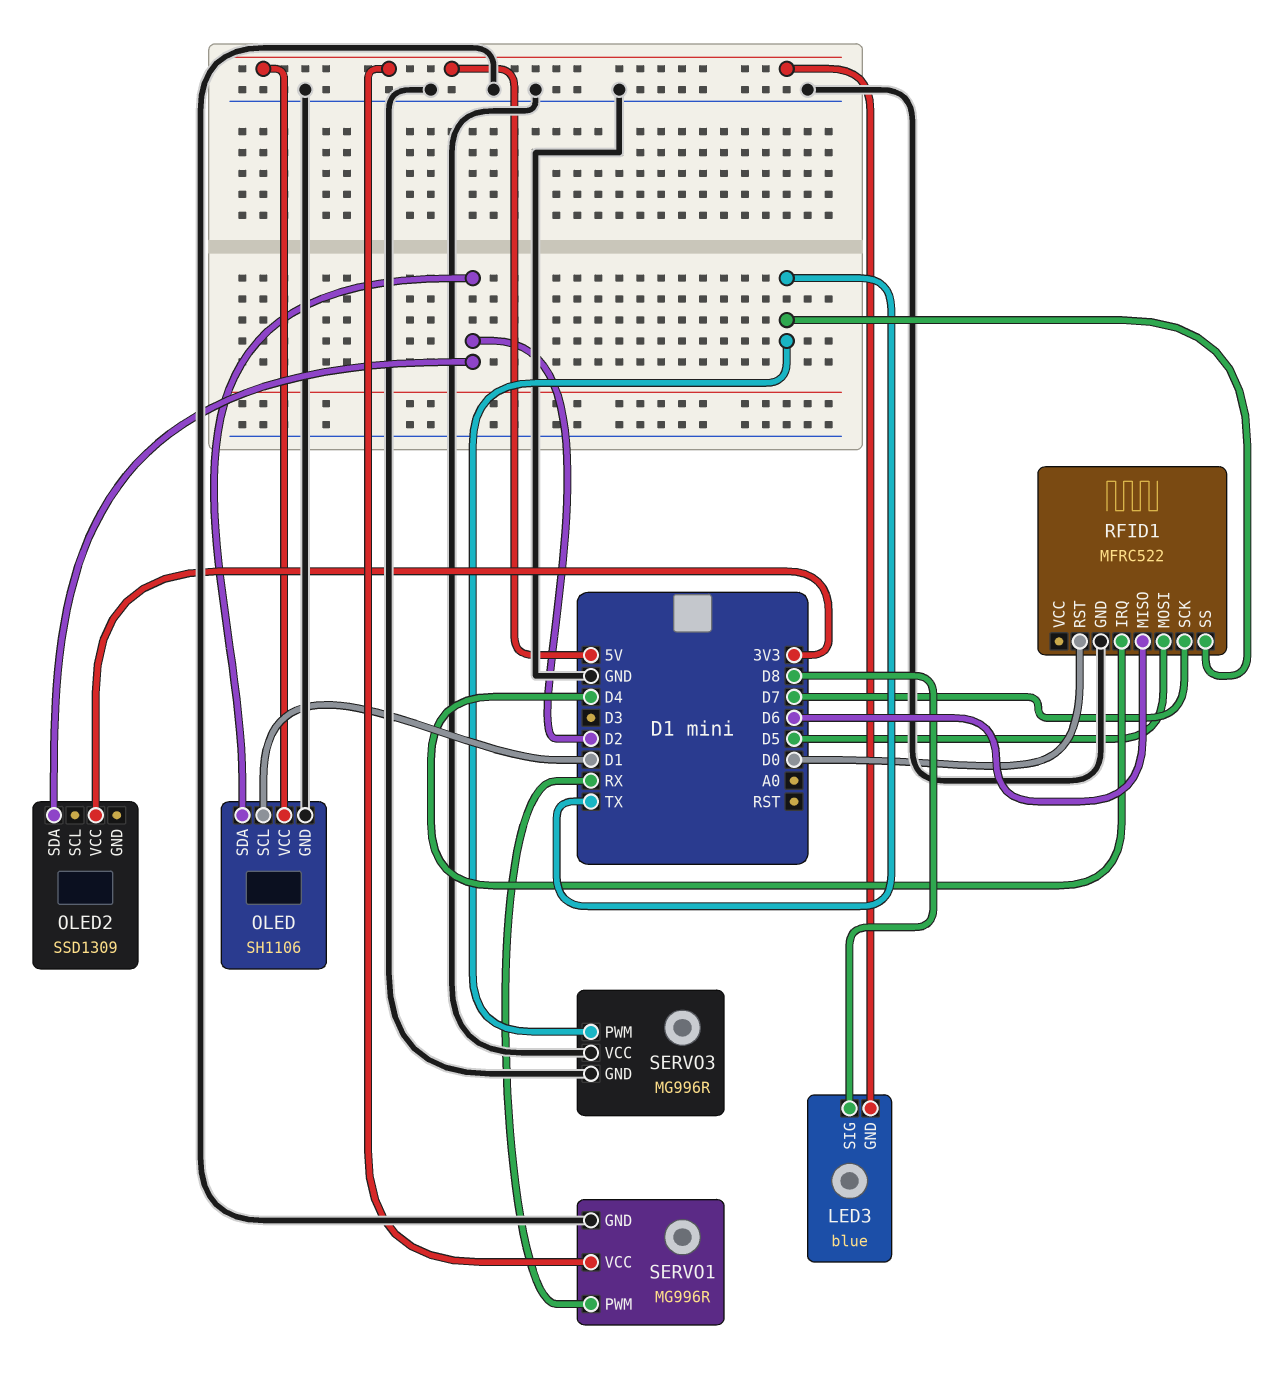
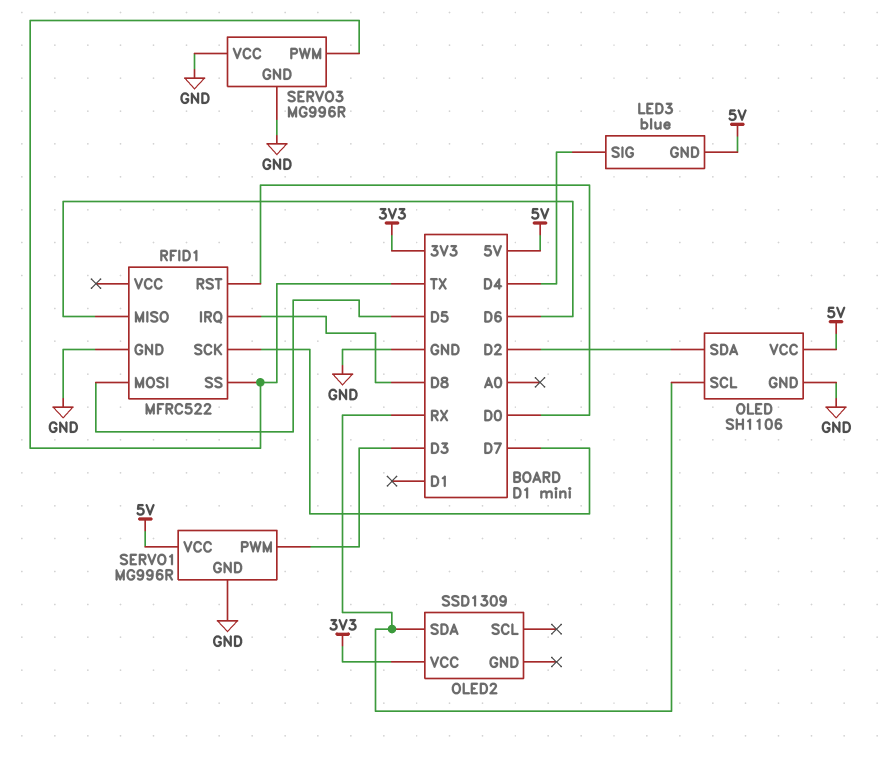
LED3 pin SIG: D8 -> D4
OLED pin SCL: D1 -> RX
OLED2 pin SDA: D2 -> RX
RFID1 pin IRQ: D4 -> D8
SERVO1 pin PWM: RX -> D3

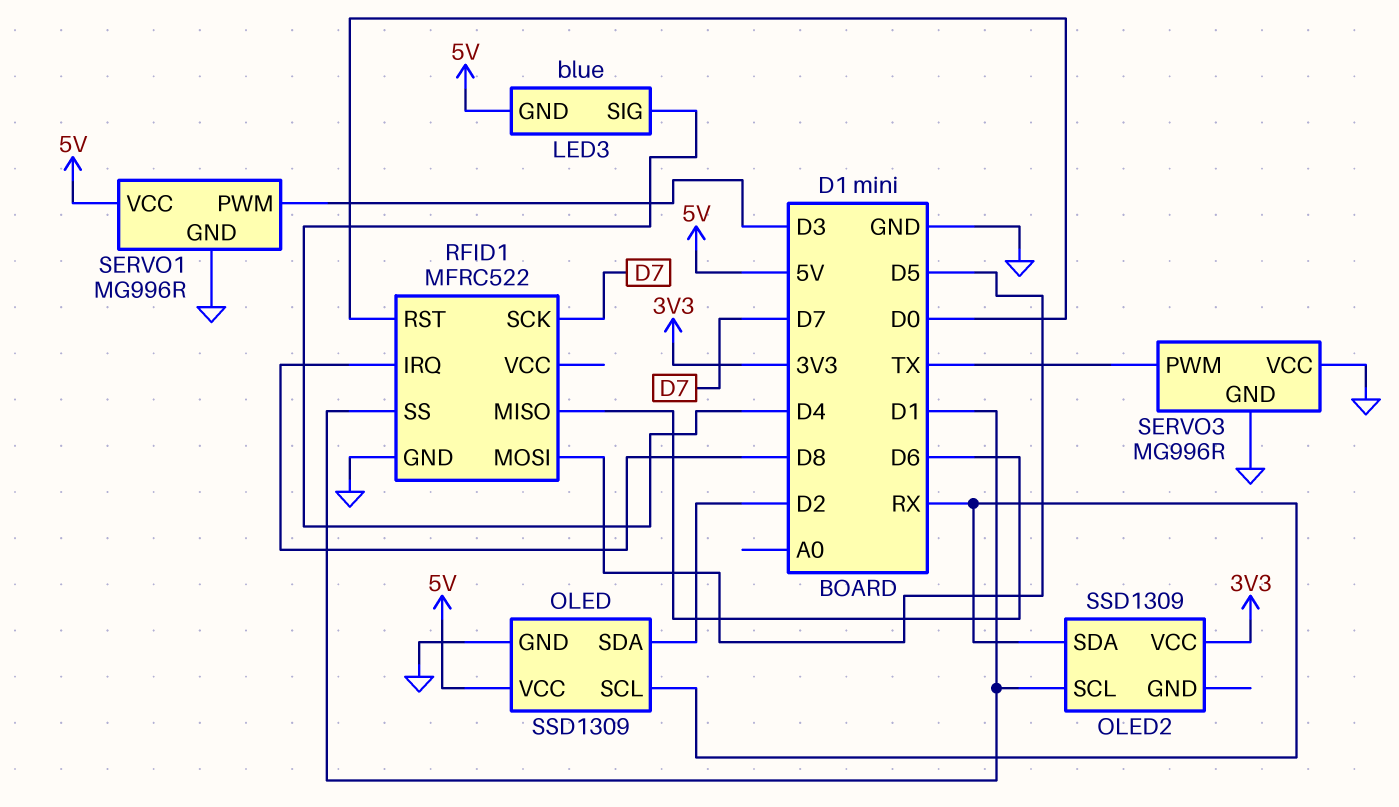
OLED: SH1106 -> SSD1309
OLED2 pin SCL: none -> D1
RFID1 pin SS: TX -> D1

